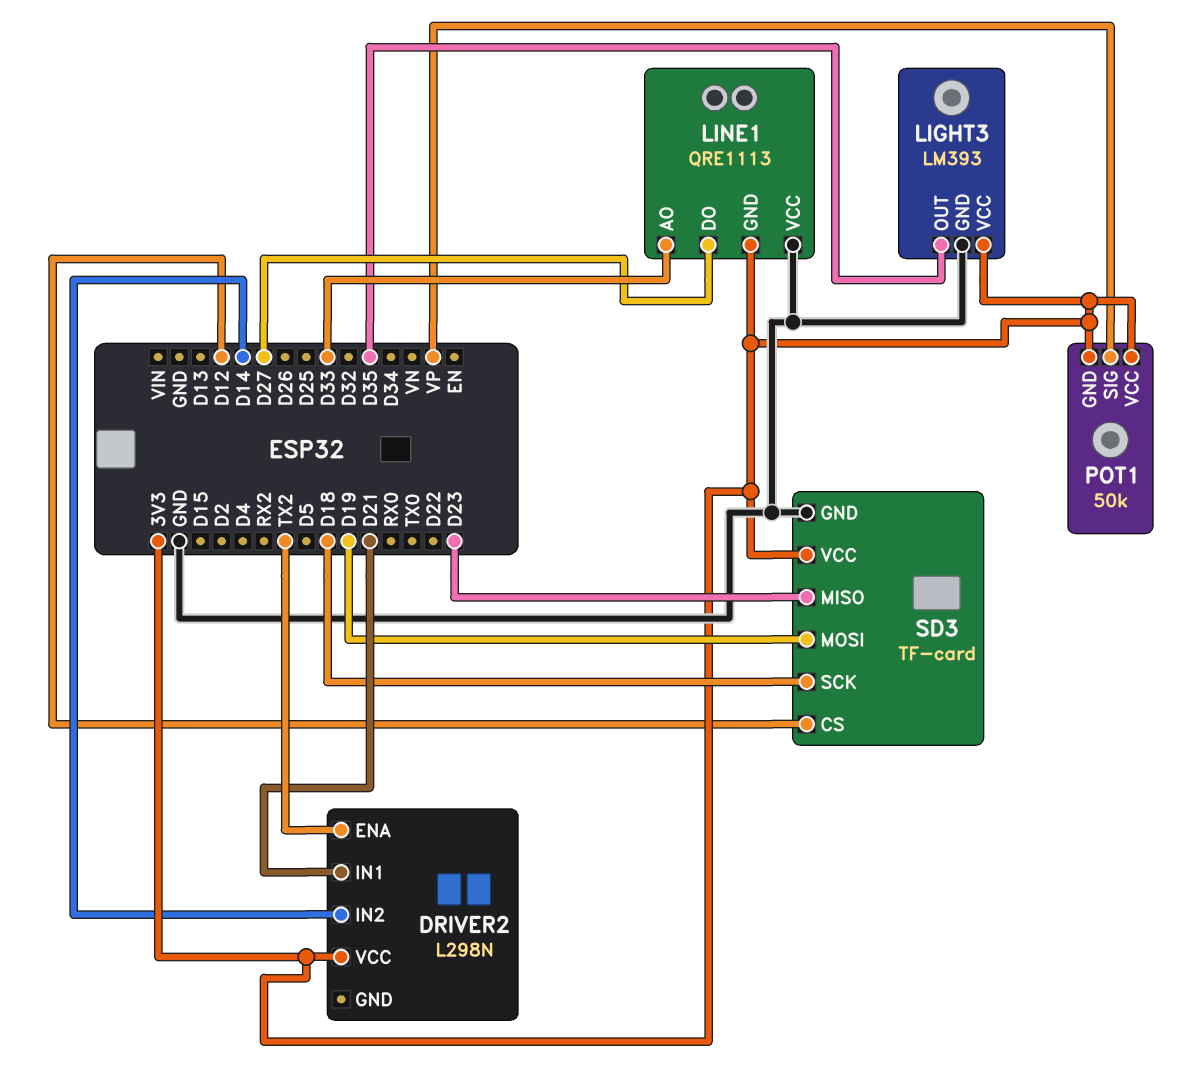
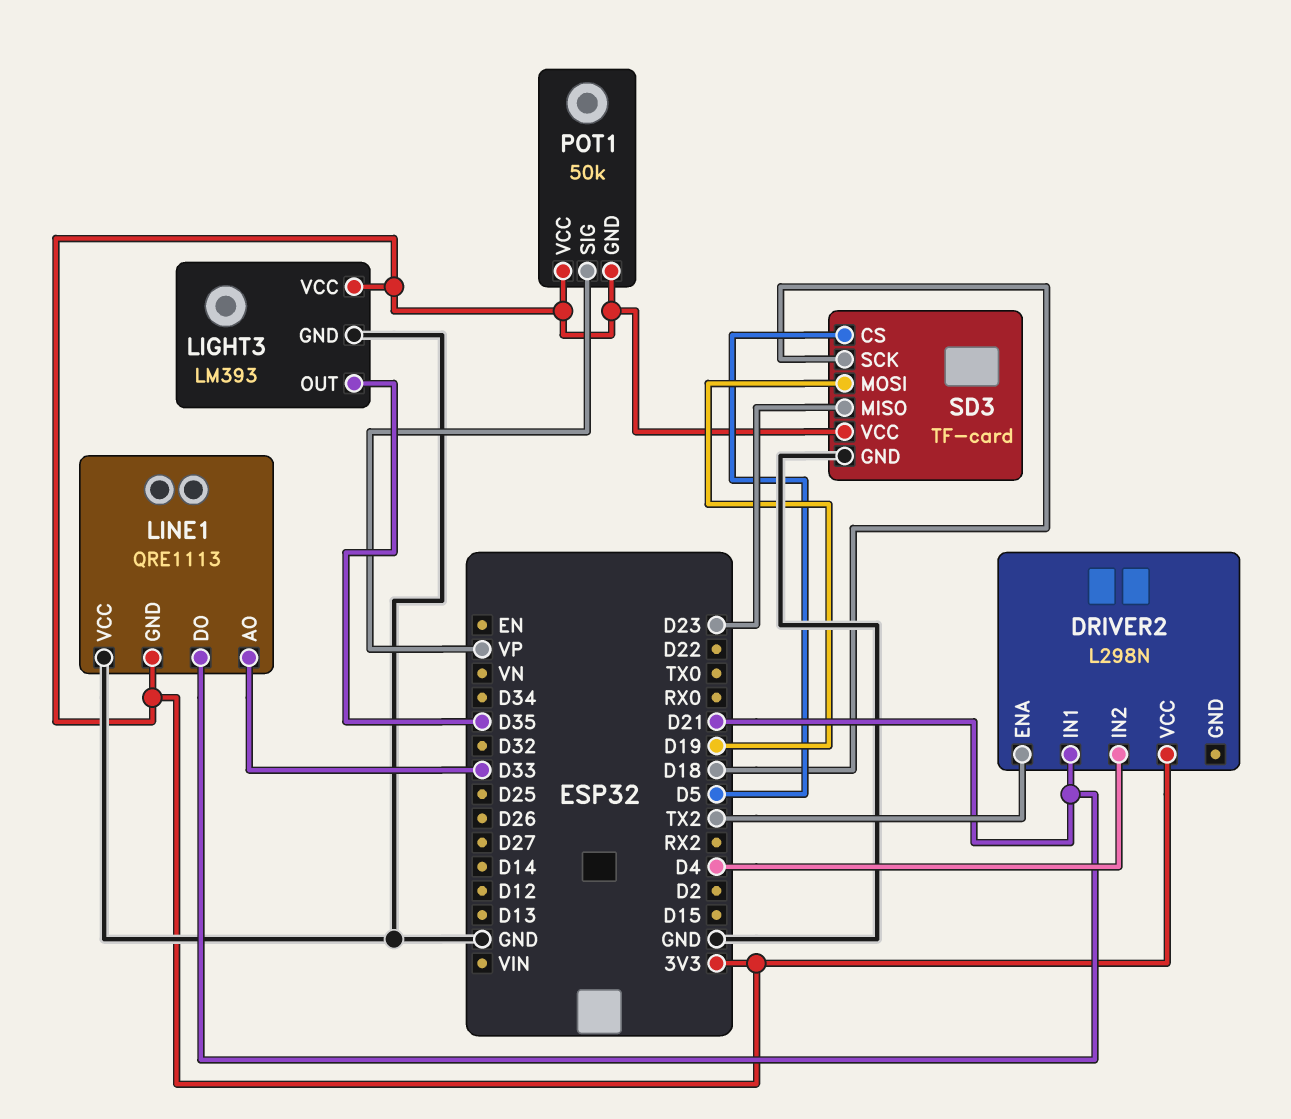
DRIVER2 pin IN2: D14 -> D4
LINE1 pin DO: D27 -> D21
SD3 pin CS: D12 -> D5

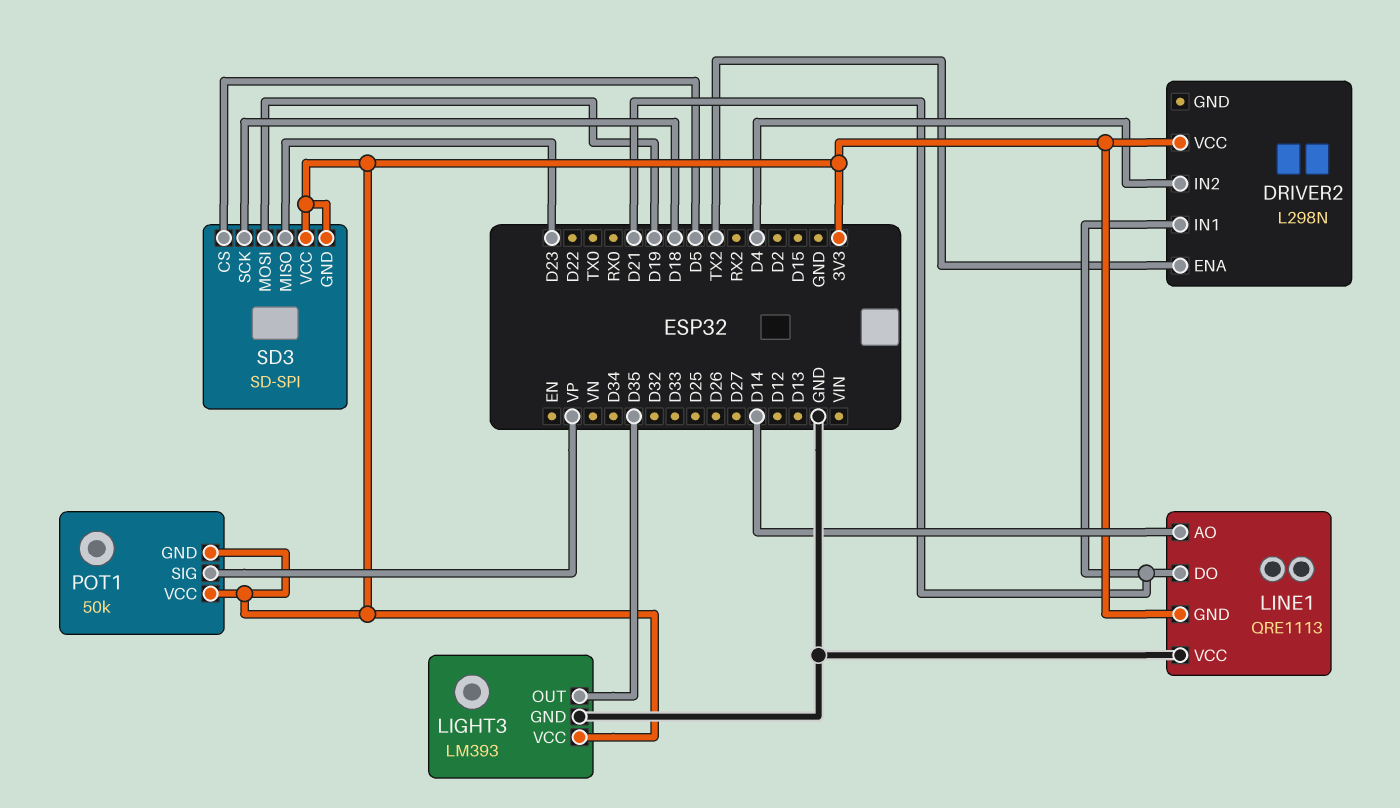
LINE1 pin AO: D33 -> D14
SD3: TF-card -> SD-SPI
SD3 pin GND: GND -> 3V3

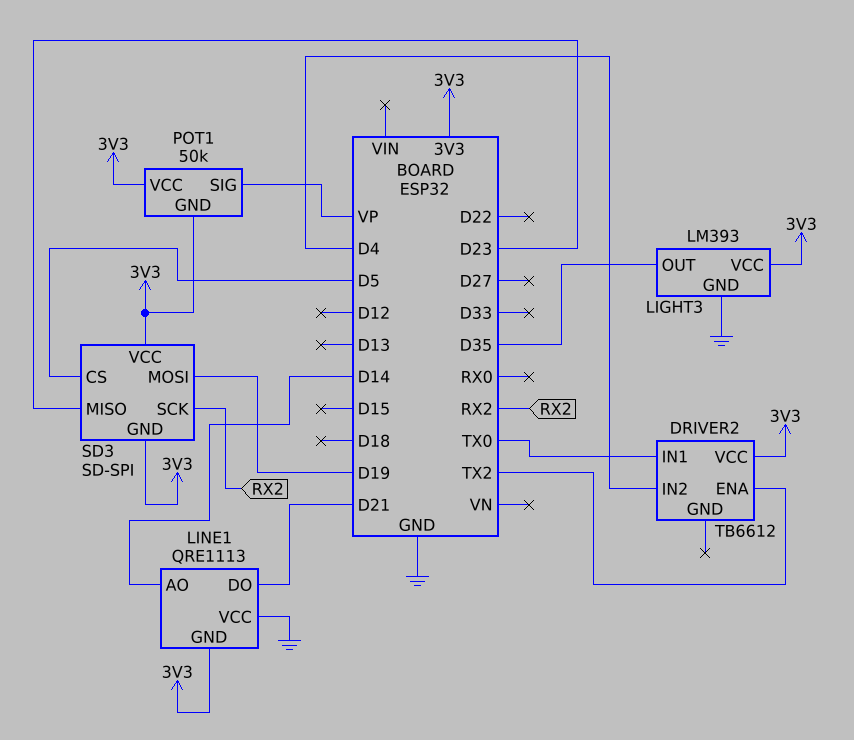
DRIVER2: L298N -> TB6612
DRIVER2 pin IN1: D21 -> TX0
SD3 pin SCK: D18 -> RX2

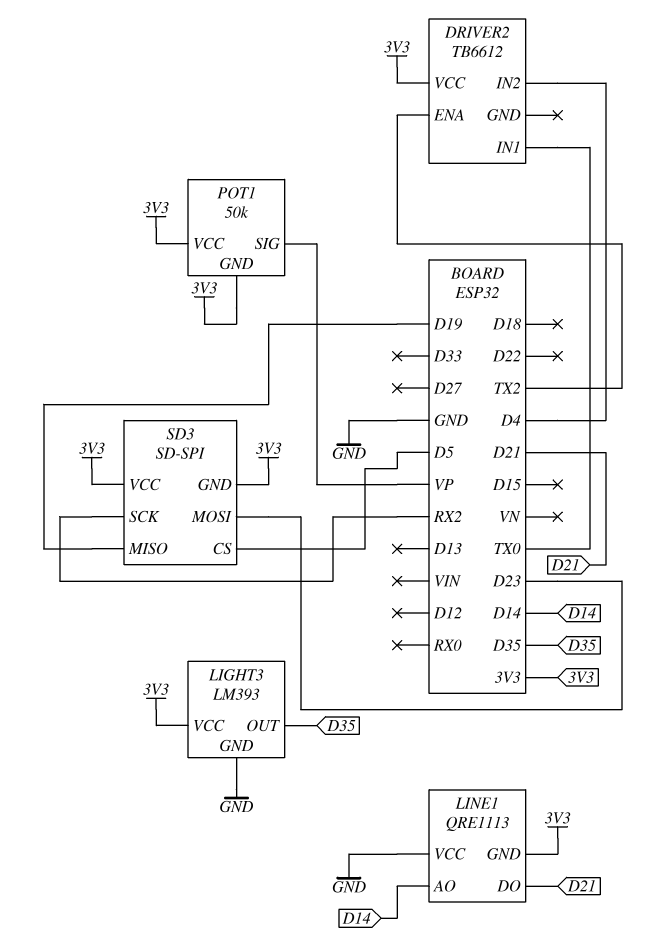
SD3 pin MISO: D23 -> D19
SD3 pin MOSI: D19 -> D23

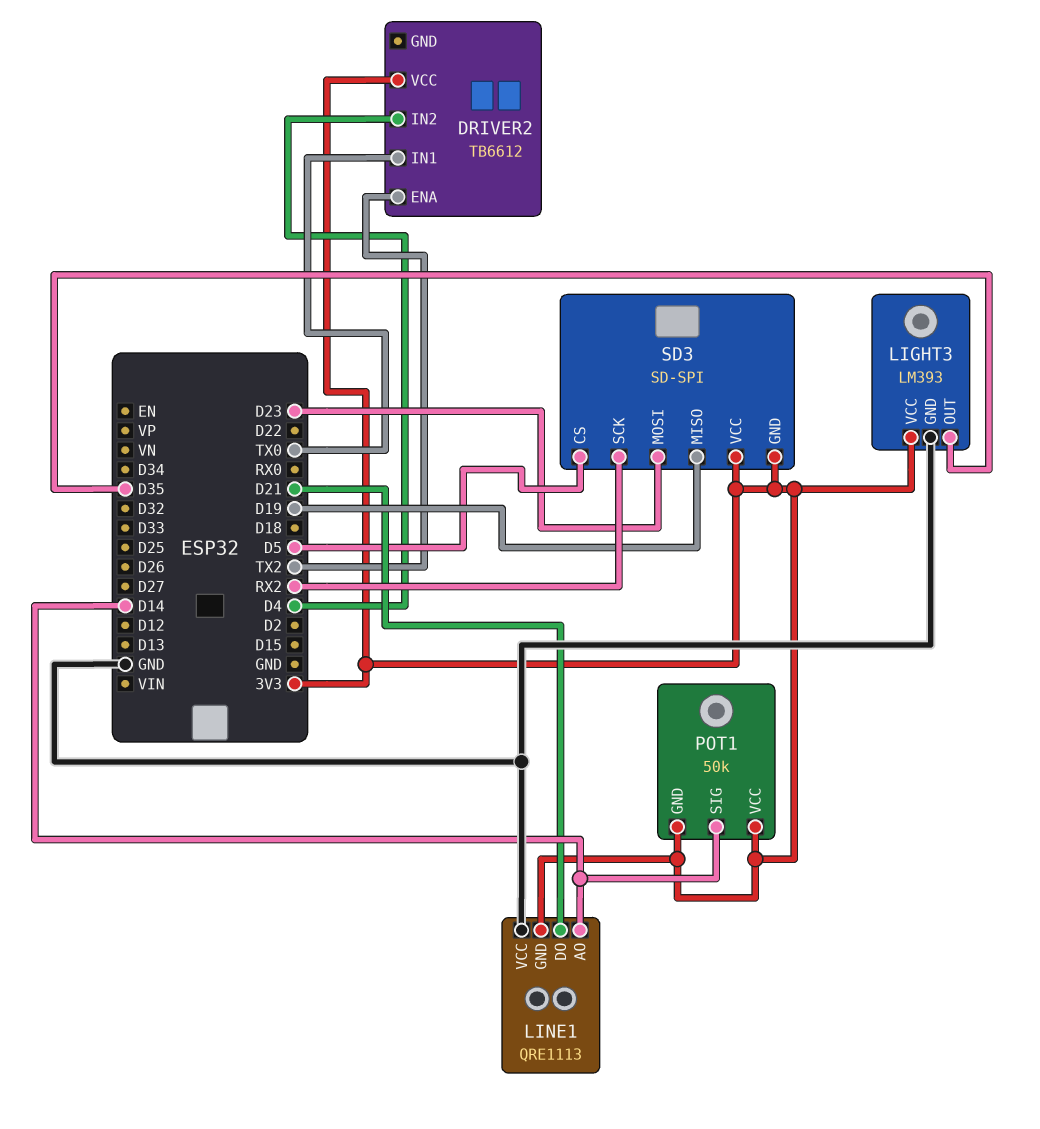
POT1 pin SIG: VP -> D14

